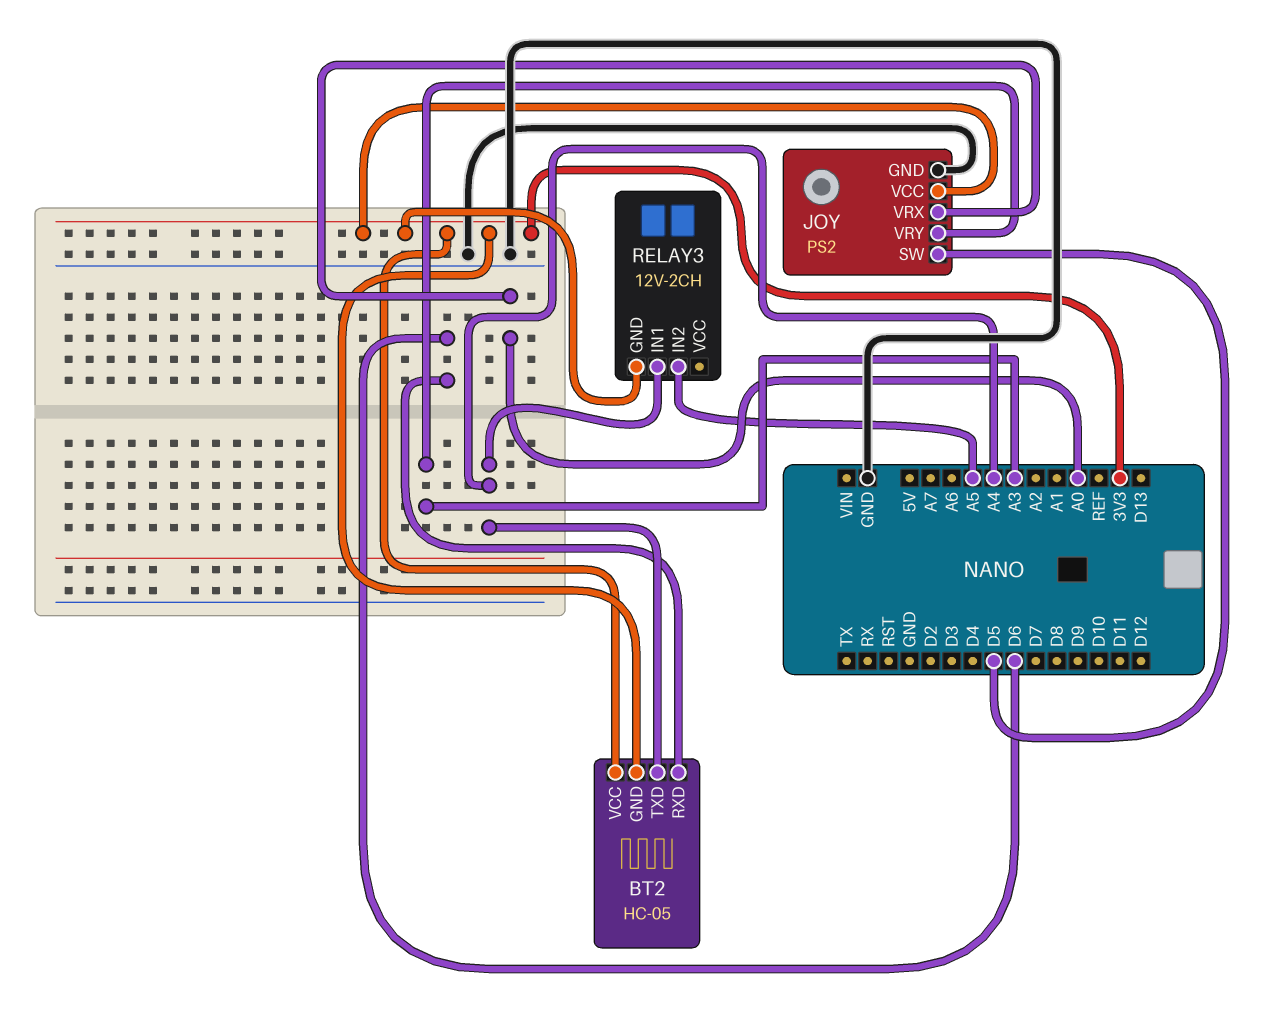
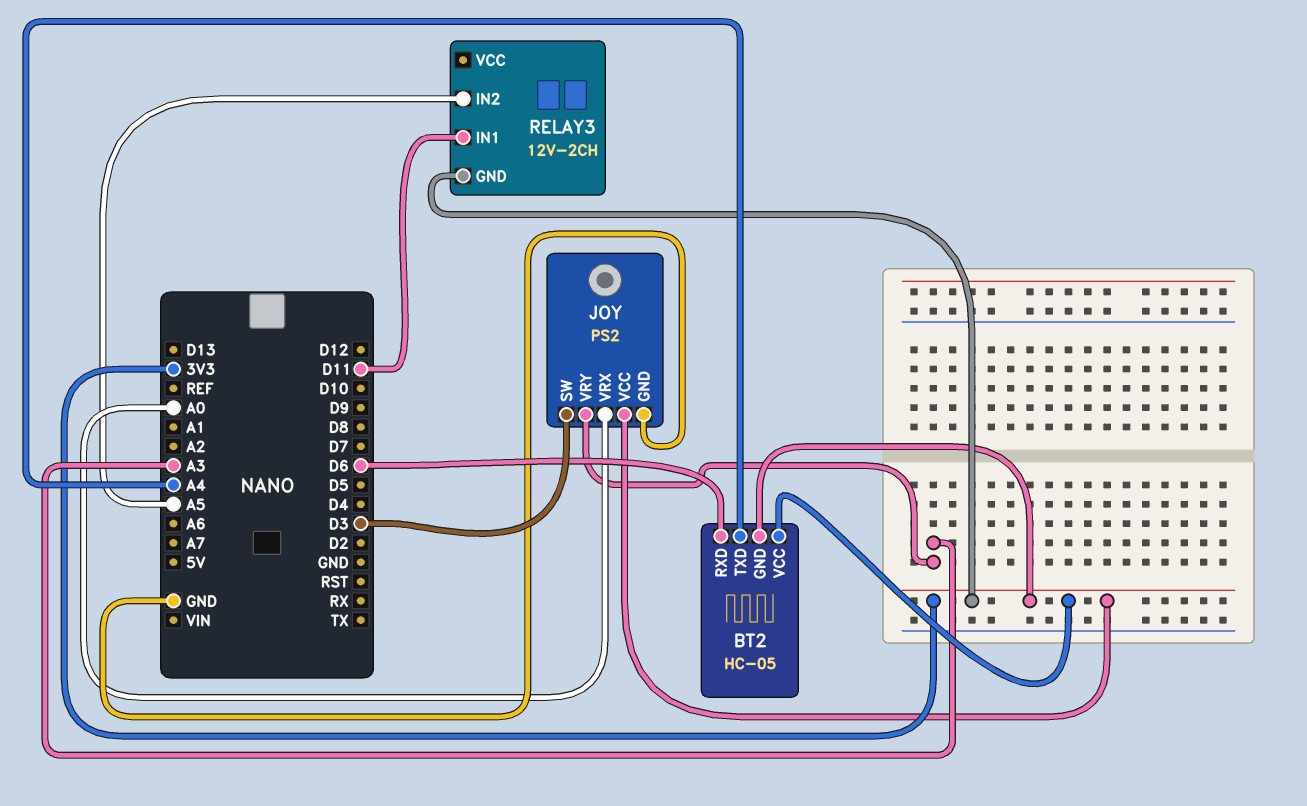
JOY pin SW: D5 -> D3
RELAY3 pin IN1: A4 -> D11

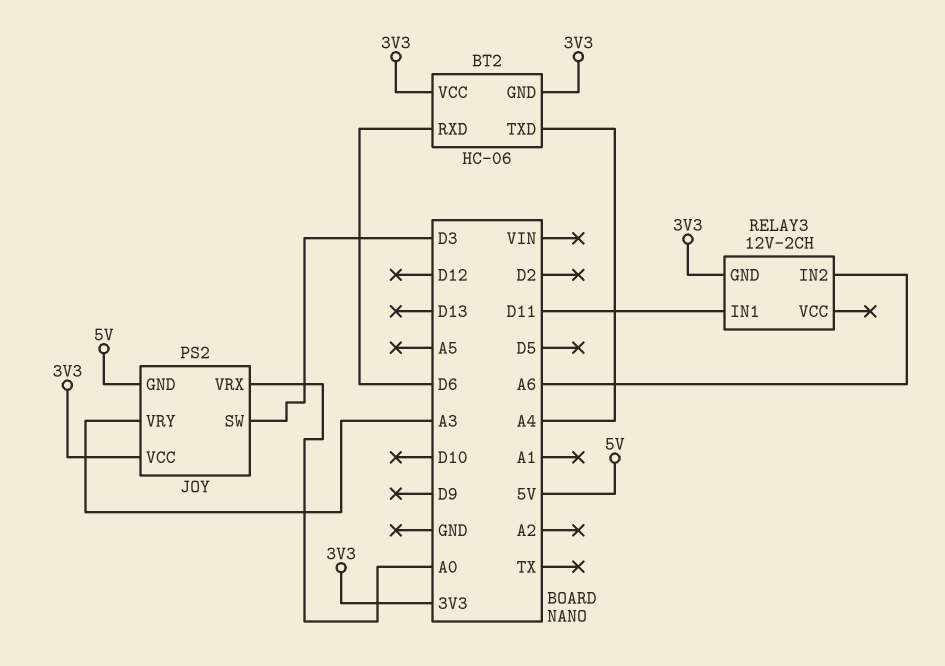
BT2: HC-05 -> HC-06
JOY pin GND: GND -> 5V
RELAY3 pin IN2: A5 -> A6

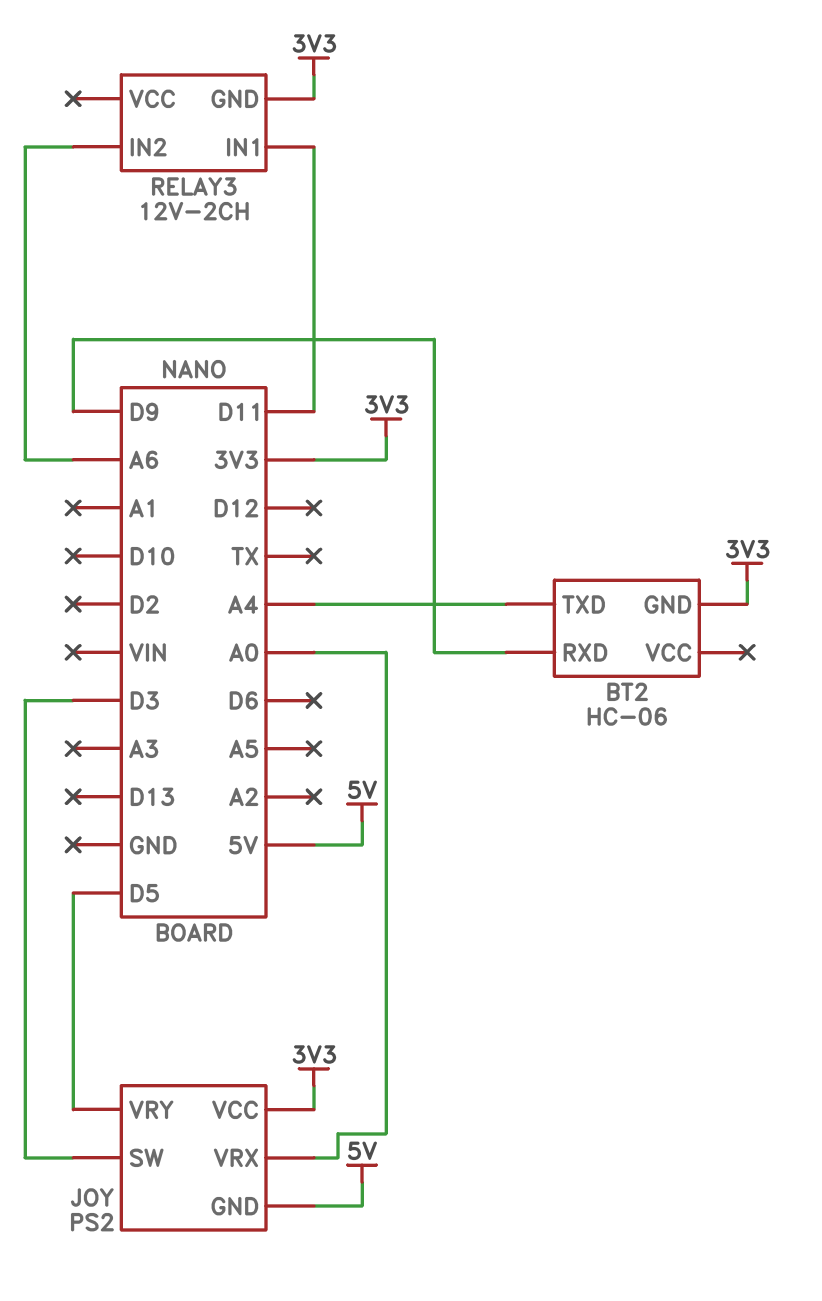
BT2 pin RXD: D6 -> D9
BT2 pin VCC: 3V3 -> none
JOY pin VRY: A3 -> D5

